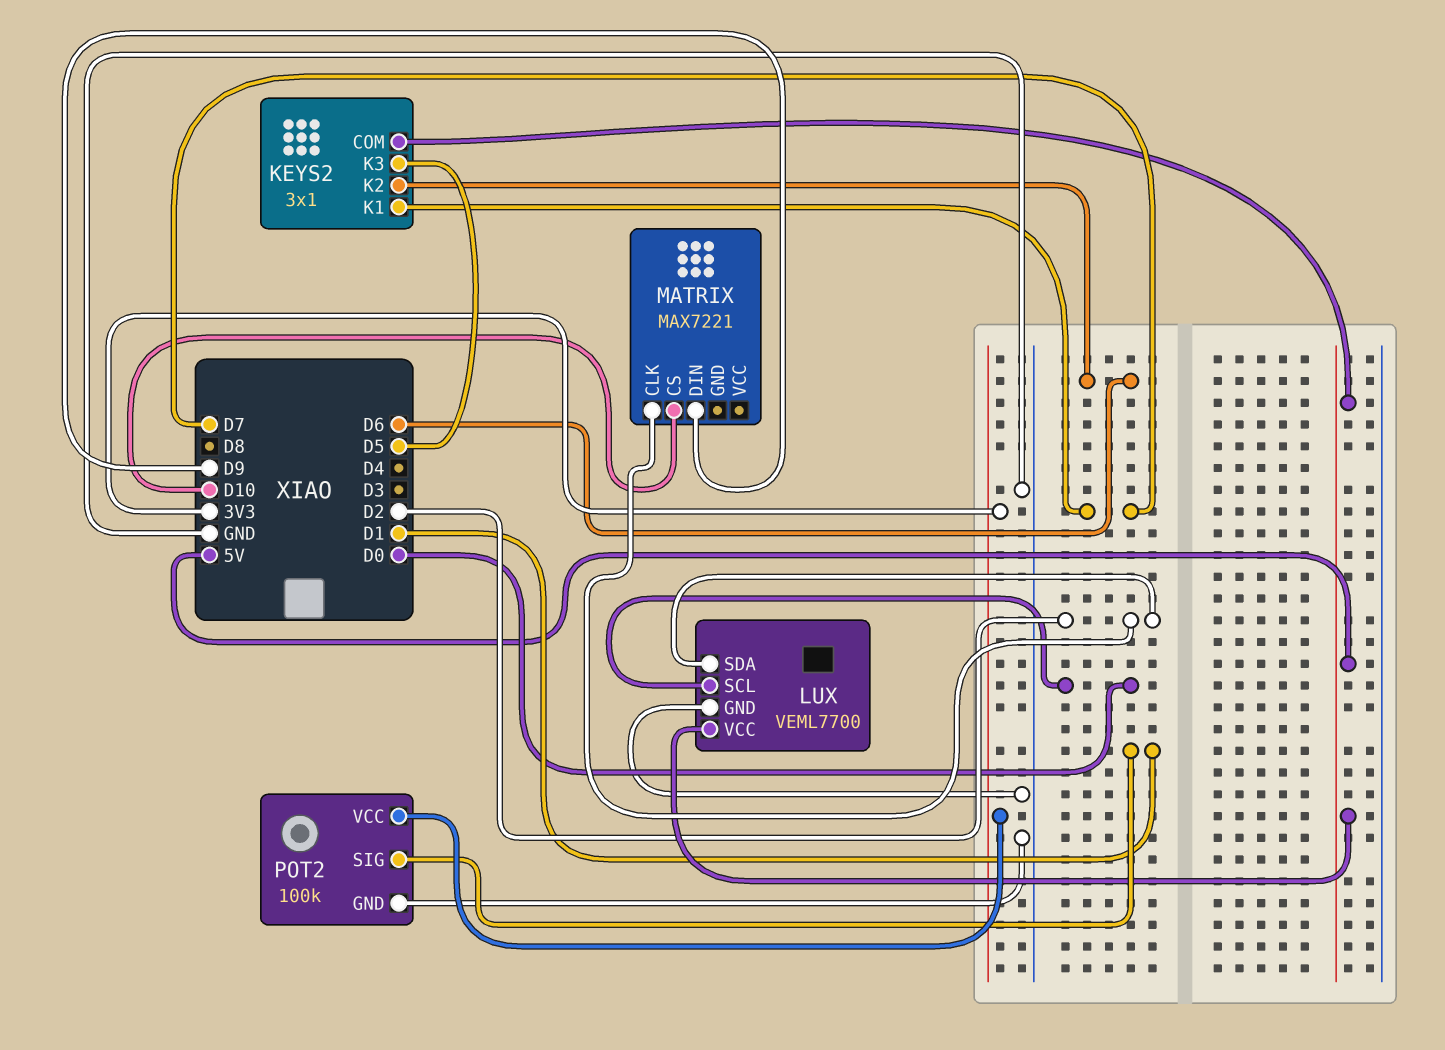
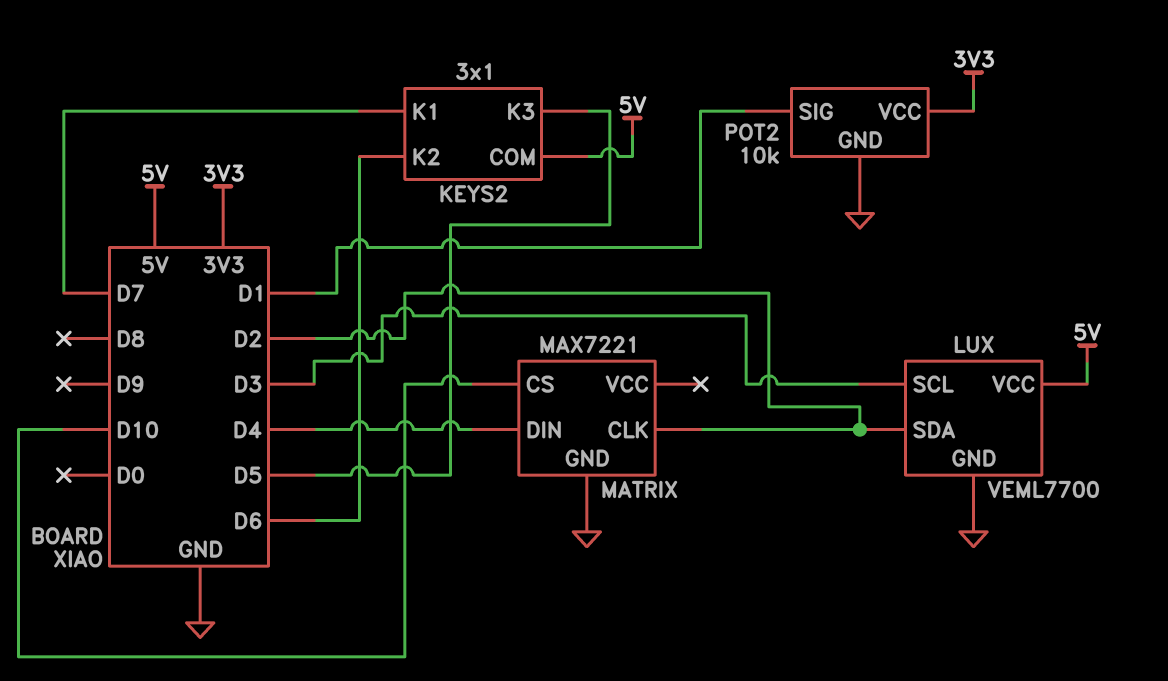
LUX pin SCL: D0 -> D3
MATRIX pin DIN: D9 -> D4
MATRIX pin GND: none -> GND
POT2: 100k -> 10k

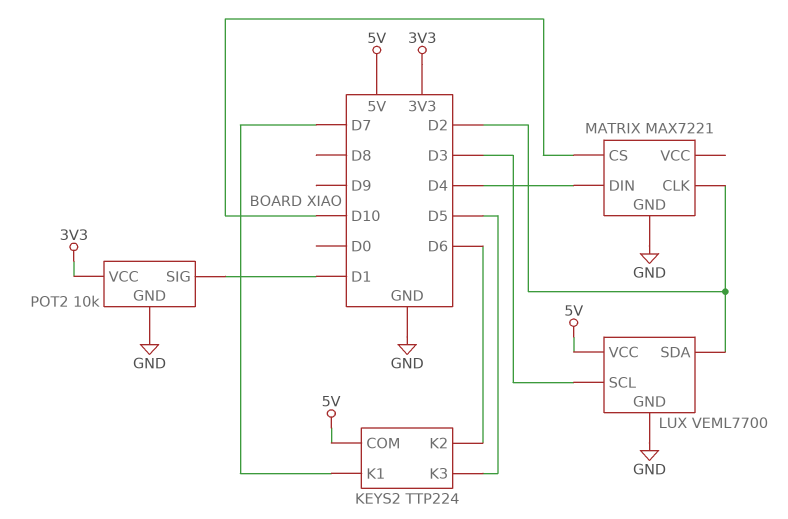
KEYS2: 3x1 -> TTP224

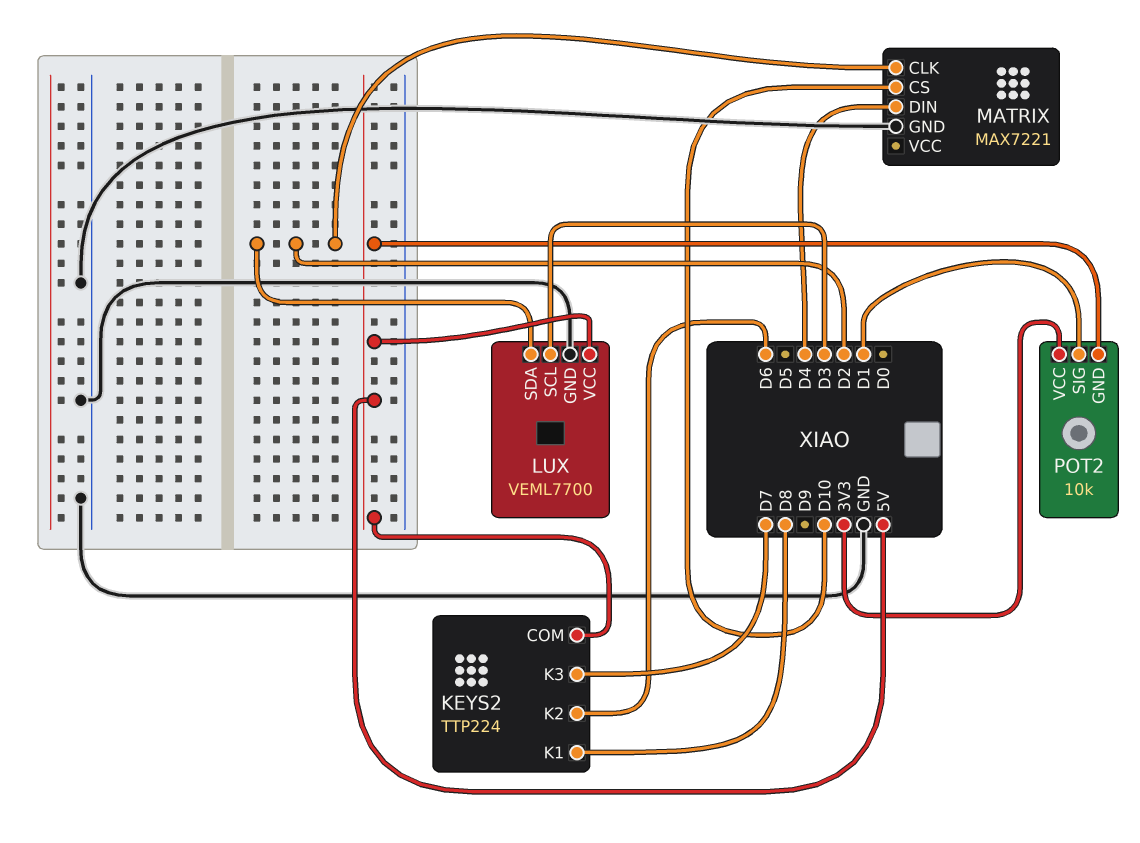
KEYS2 pin K1: D7 -> D8
KEYS2 pin K3: D5 -> D7
POT2 pin GND: GND -> 5V

